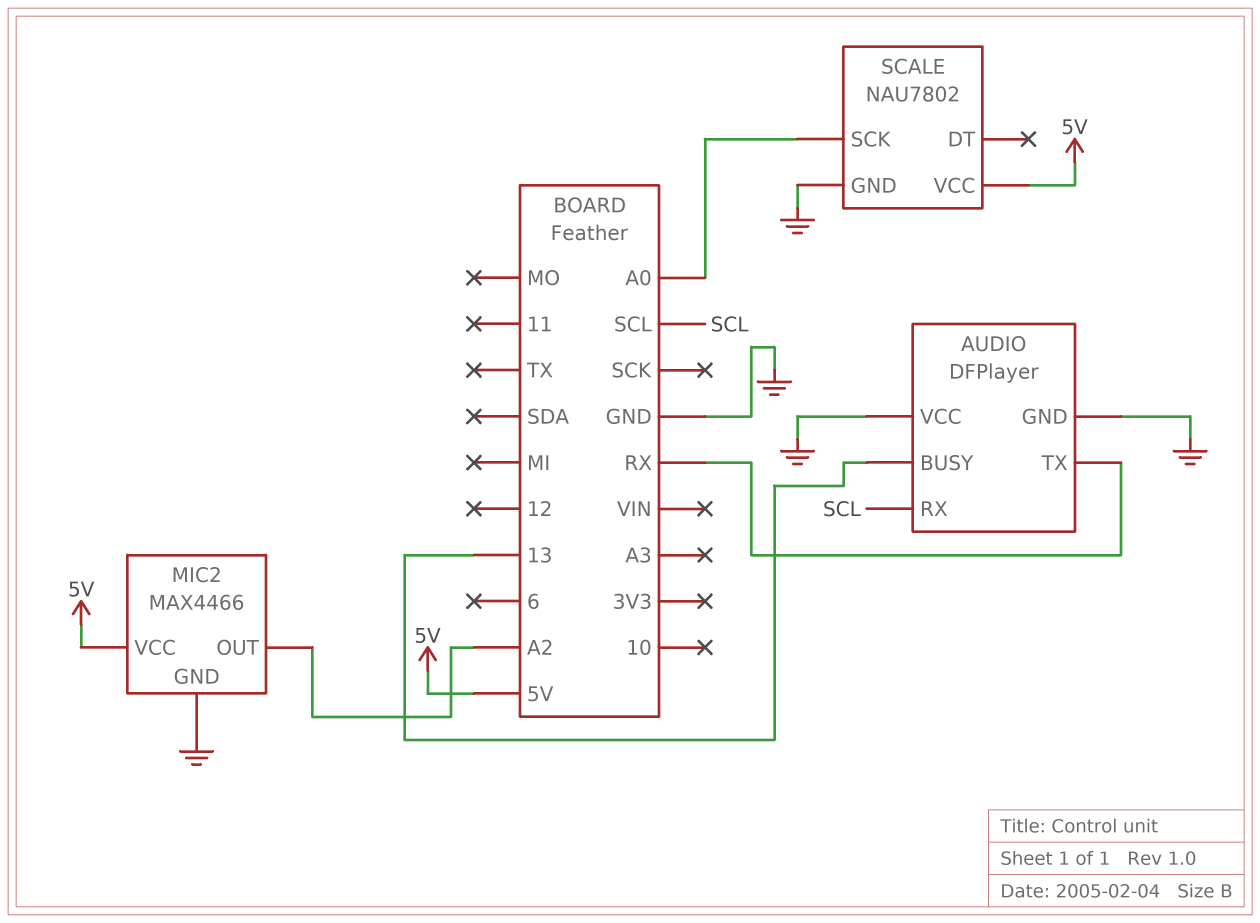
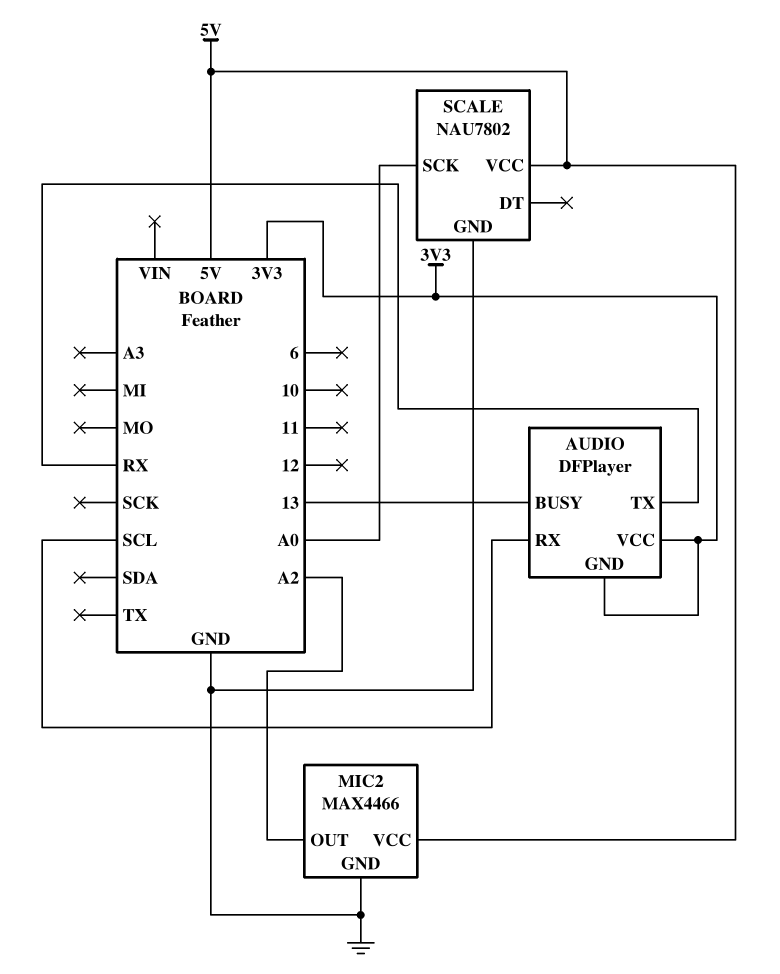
AUDIO pin GND: GND -> 3V3
AUDIO pin VCC: GND -> 3V3

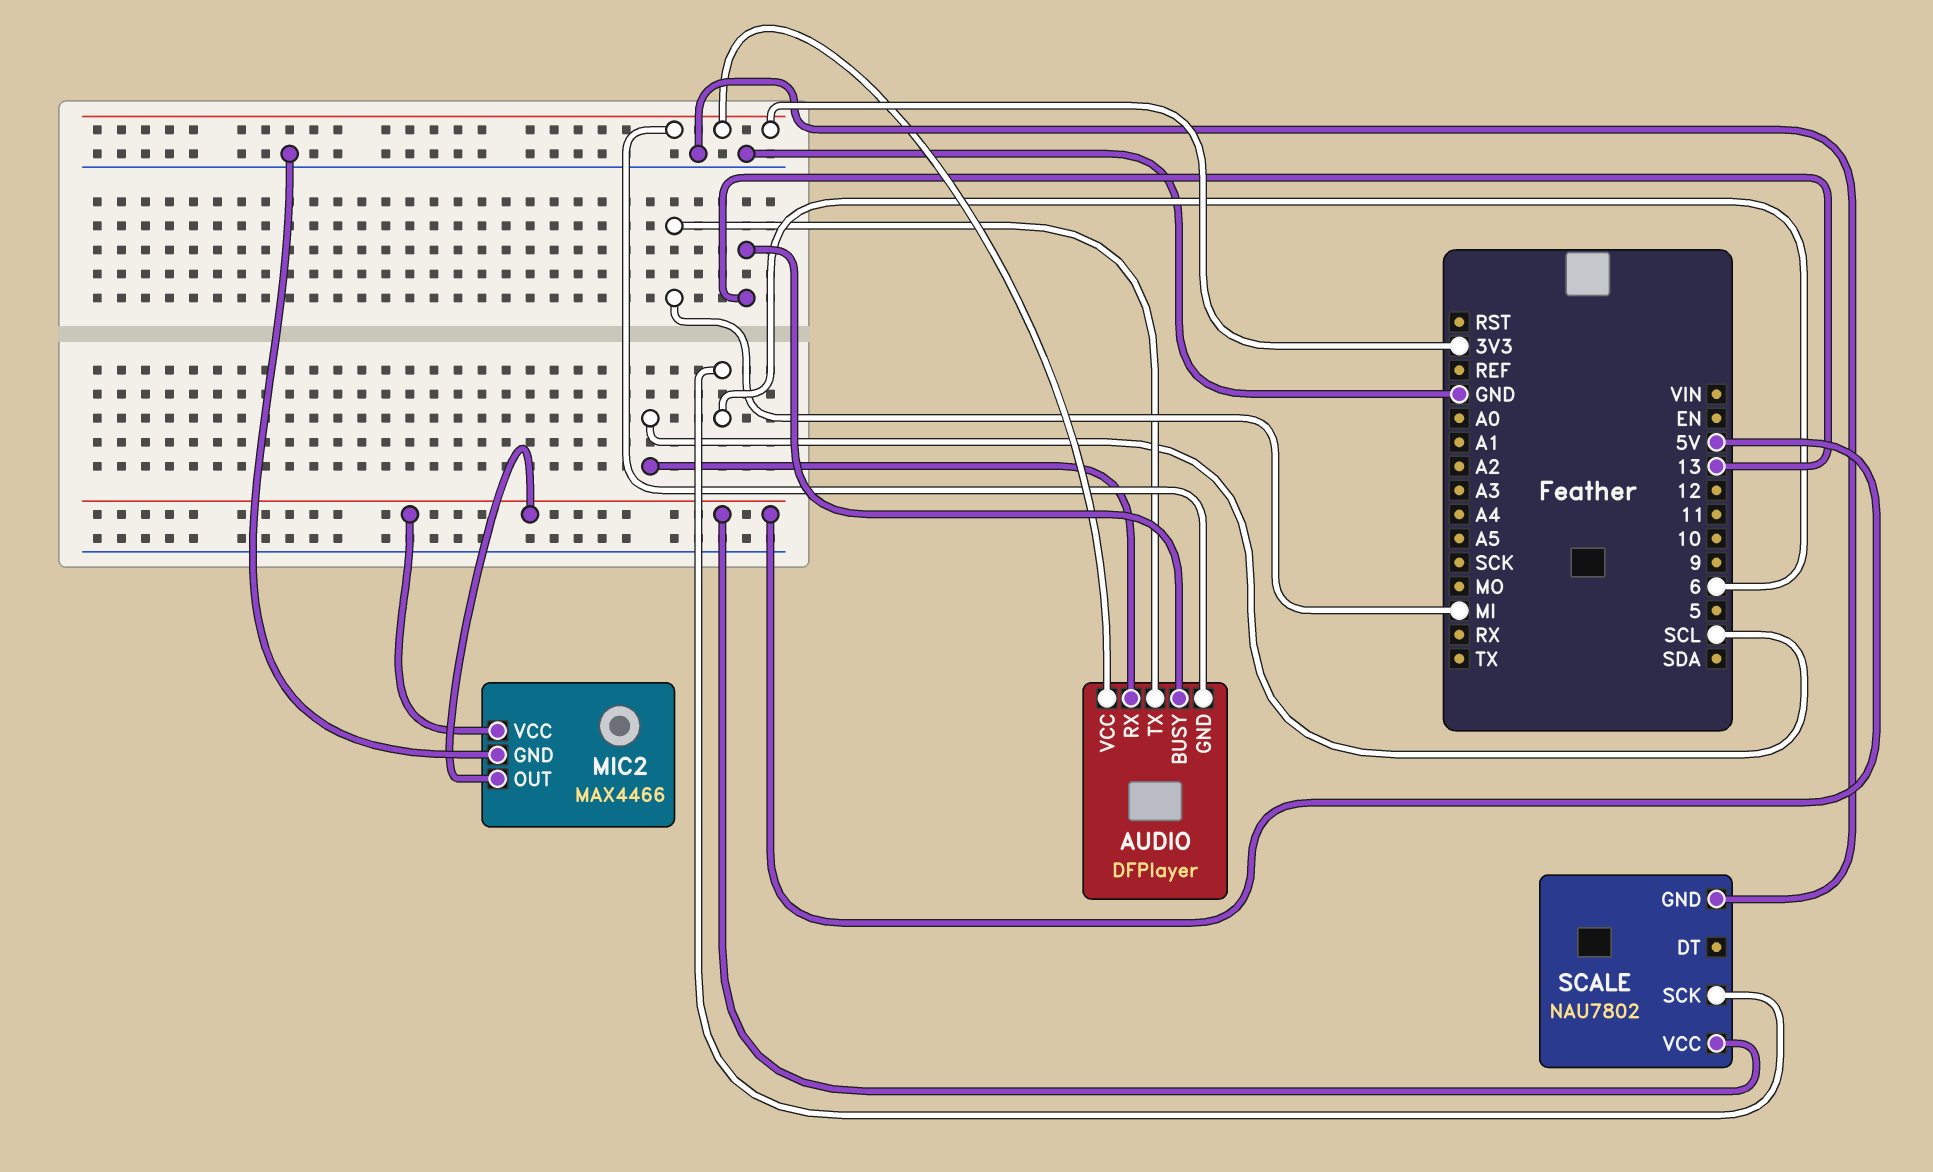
AUDIO pin TX: RX -> MI
MIC2 pin OUT: A2 -> 5V
SCALE pin SCK: A0 -> 6

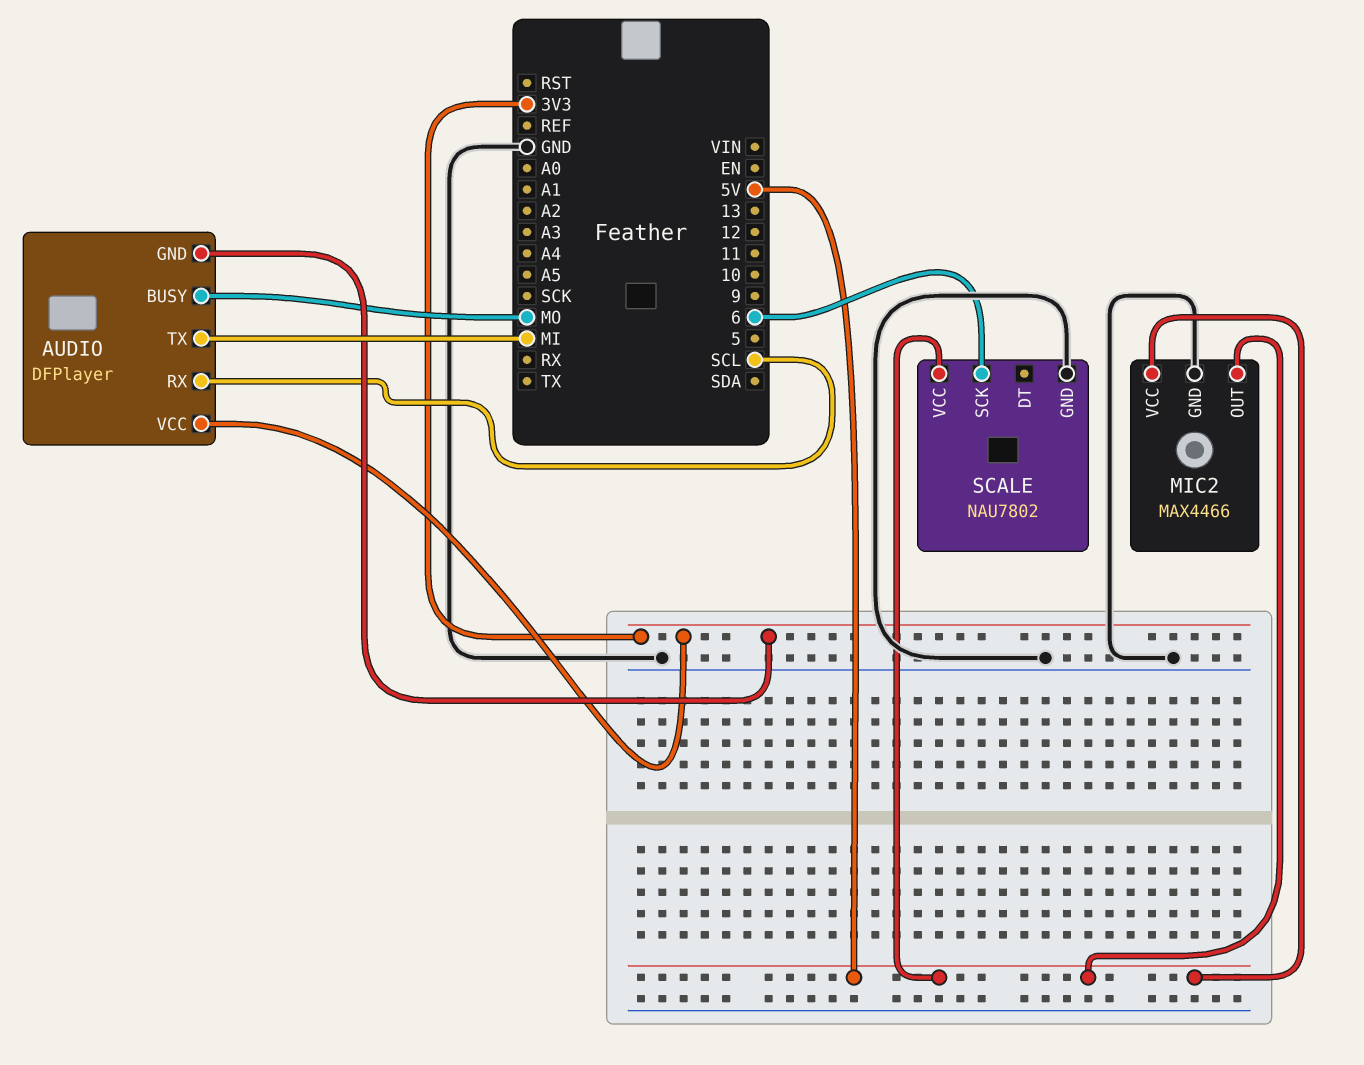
AUDIO pin BUSY: 13 -> MO

